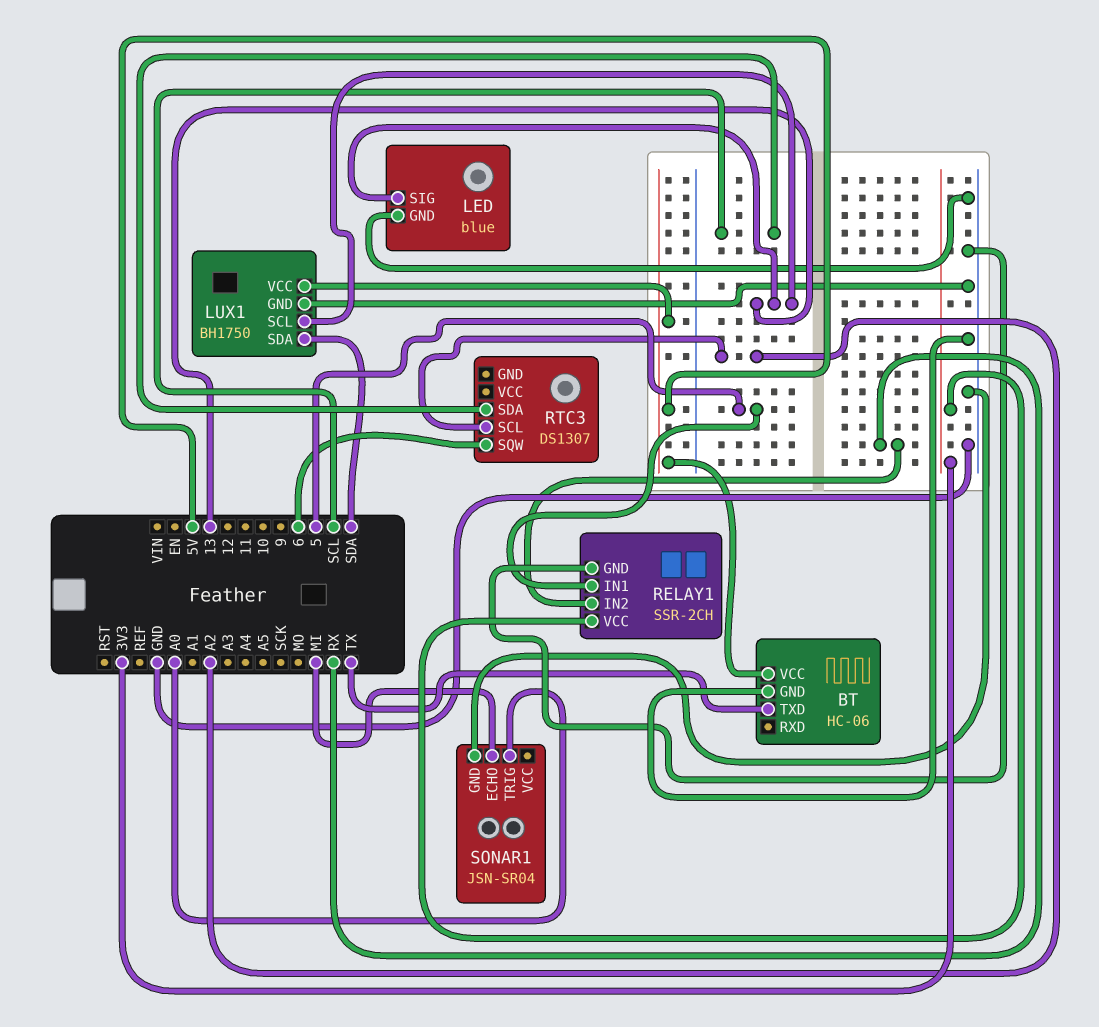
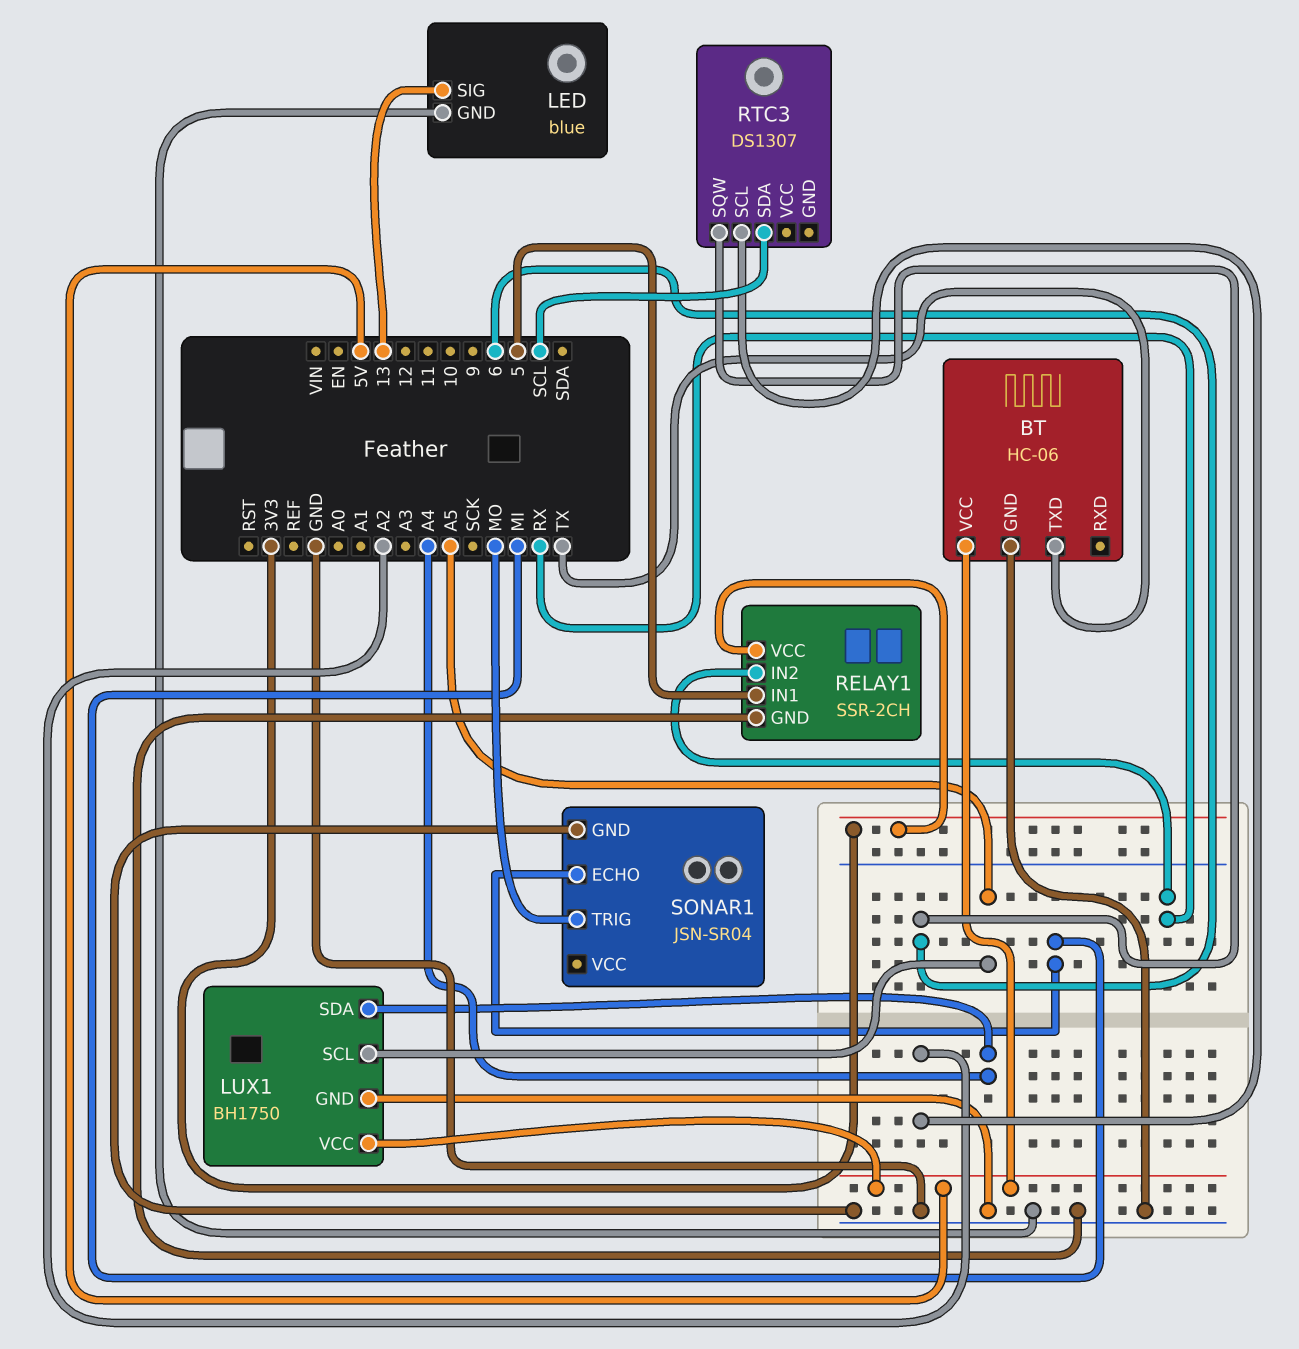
LUX1 pin SCL: 13 -> A5
LUX1 pin SDA: SDA -> A4
SONAR1 pin TRIG: A0 -> MO

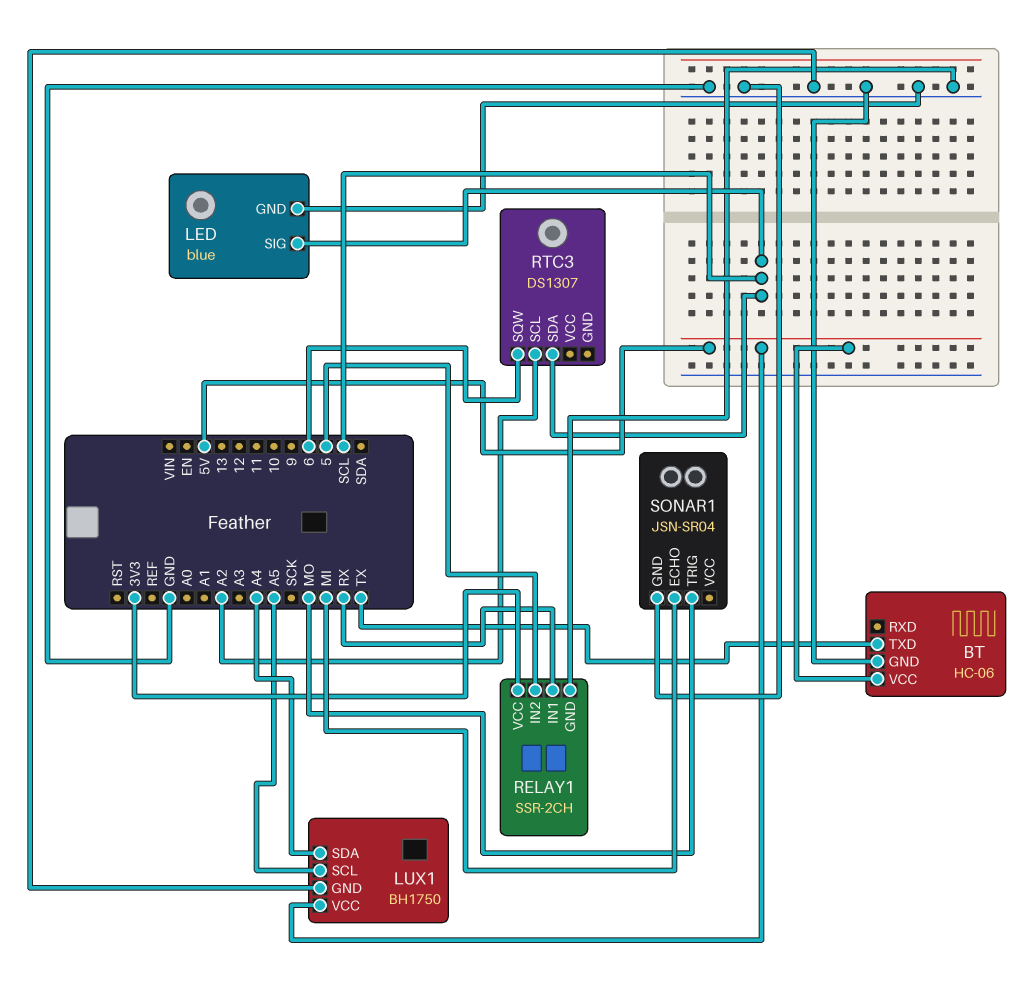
LED pin SIG: 13 -> SCL
RELAY1 pin IN1: 5 -> RX
RELAY1 pin IN2: RX -> 5

